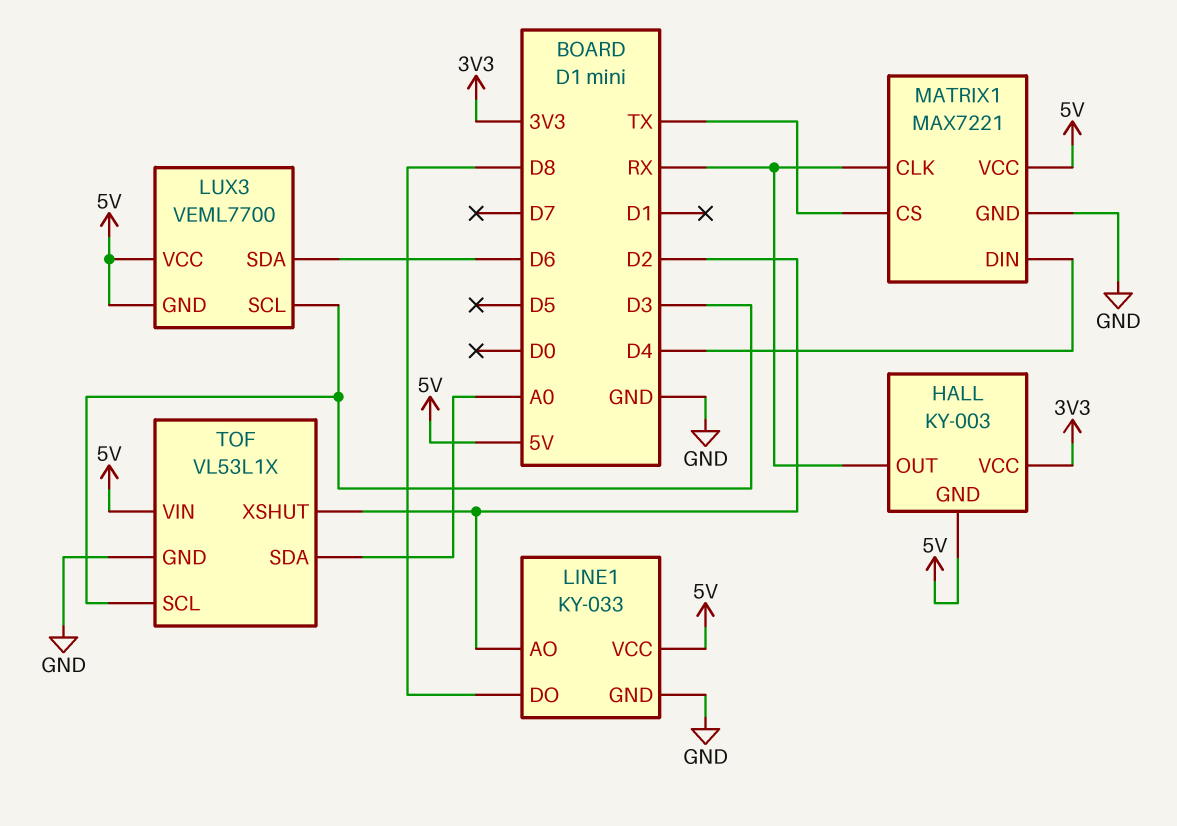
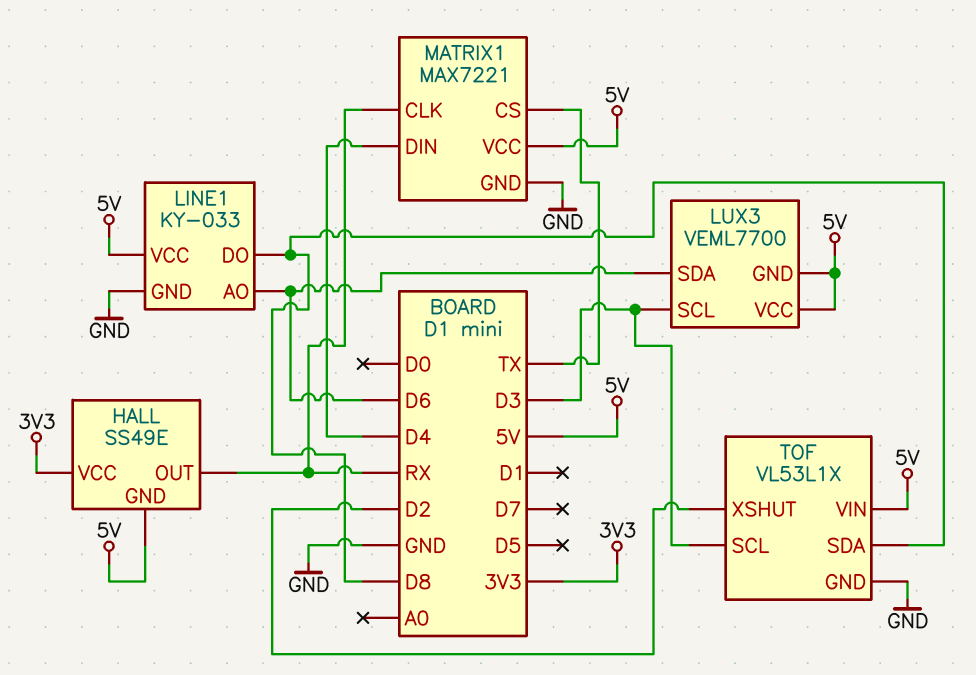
HALL: KY-003 -> SS49E
LINE1 pin AO: D2 -> D6
TOF pin SDA: A0 -> D8

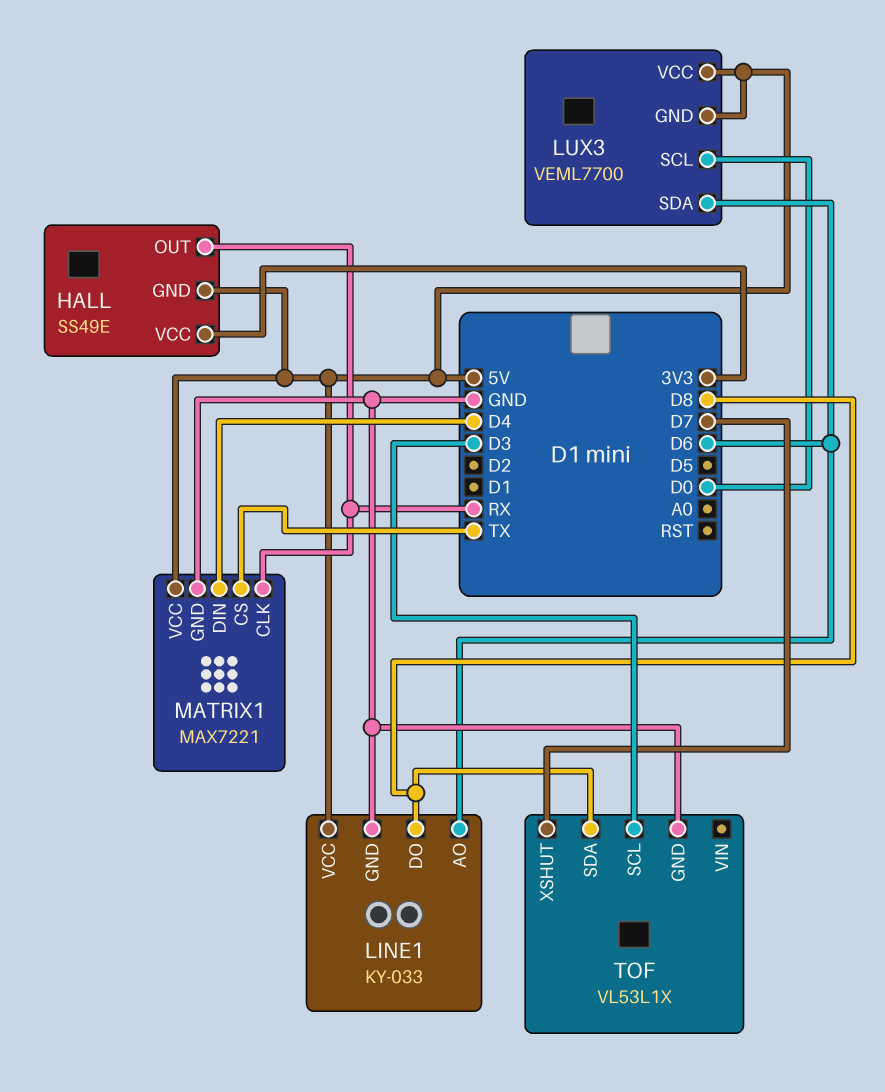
LUX3 pin SCL: D3 -> D0
TOF pin VIN: 5V -> none
TOF pin XSHUT: D2 -> D7

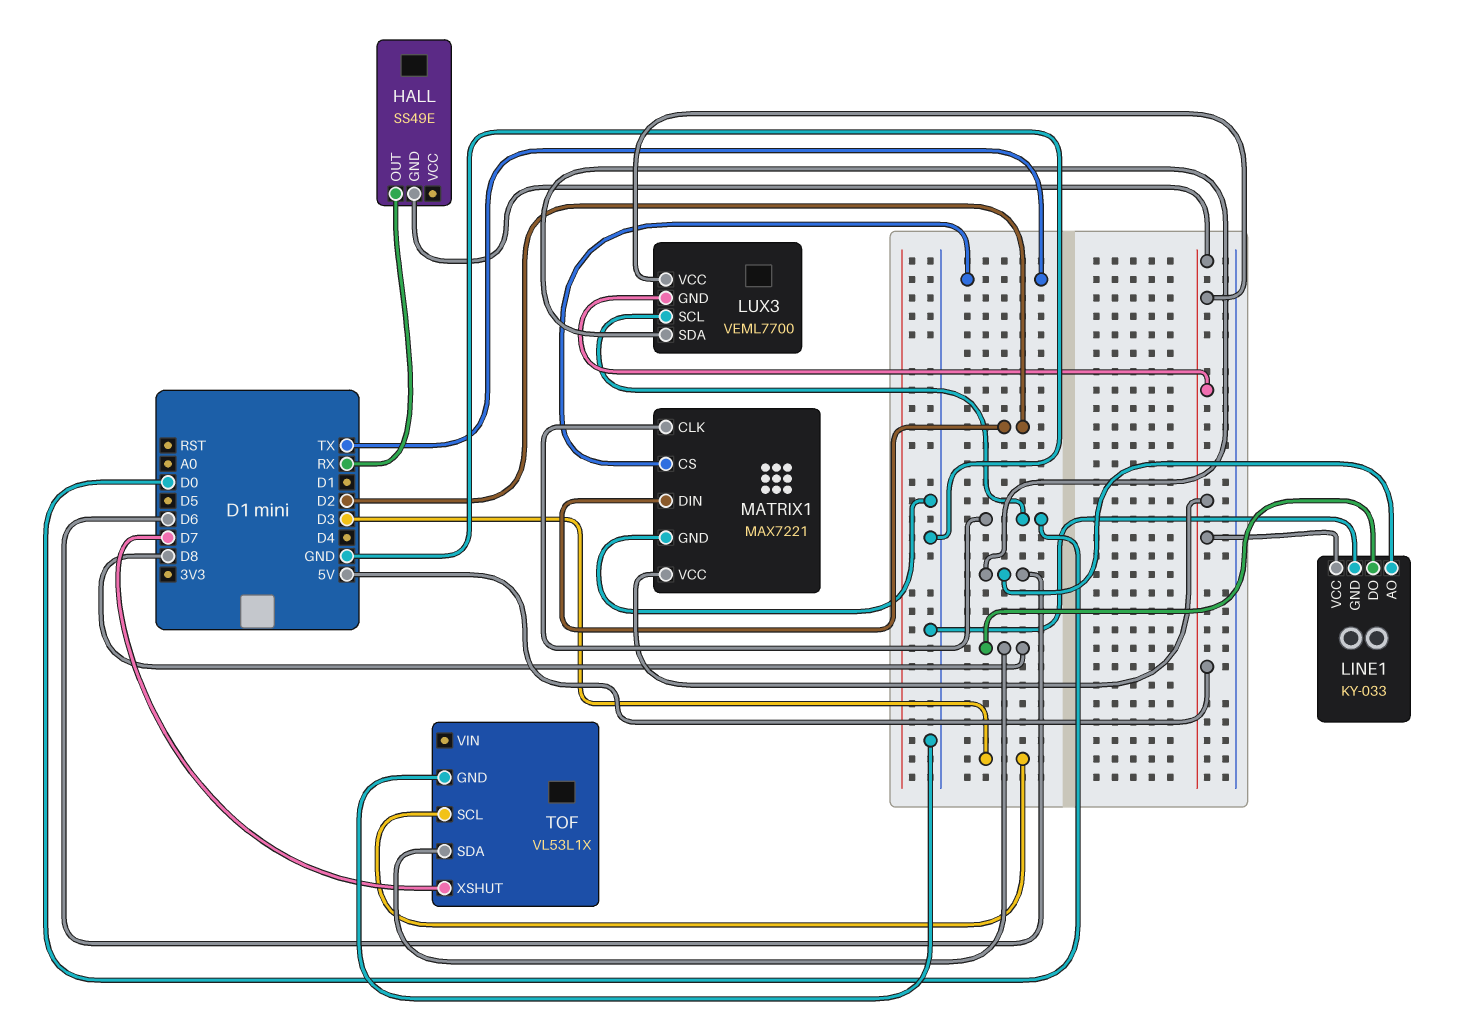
HALL pin VCC: 3V3 -> none
MATRIX1 pin CLK: RX -> D0
MATRIX1 pin DIN: D4 -> D2

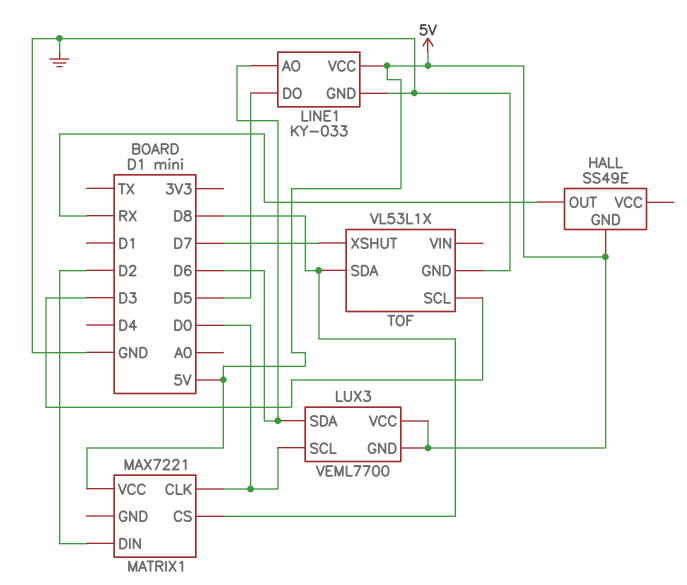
LINE1 pin DO: D8 -> D5
MATRIX1 pin CS: TX -> D8
MATRIX1 pin GND: GND -> none

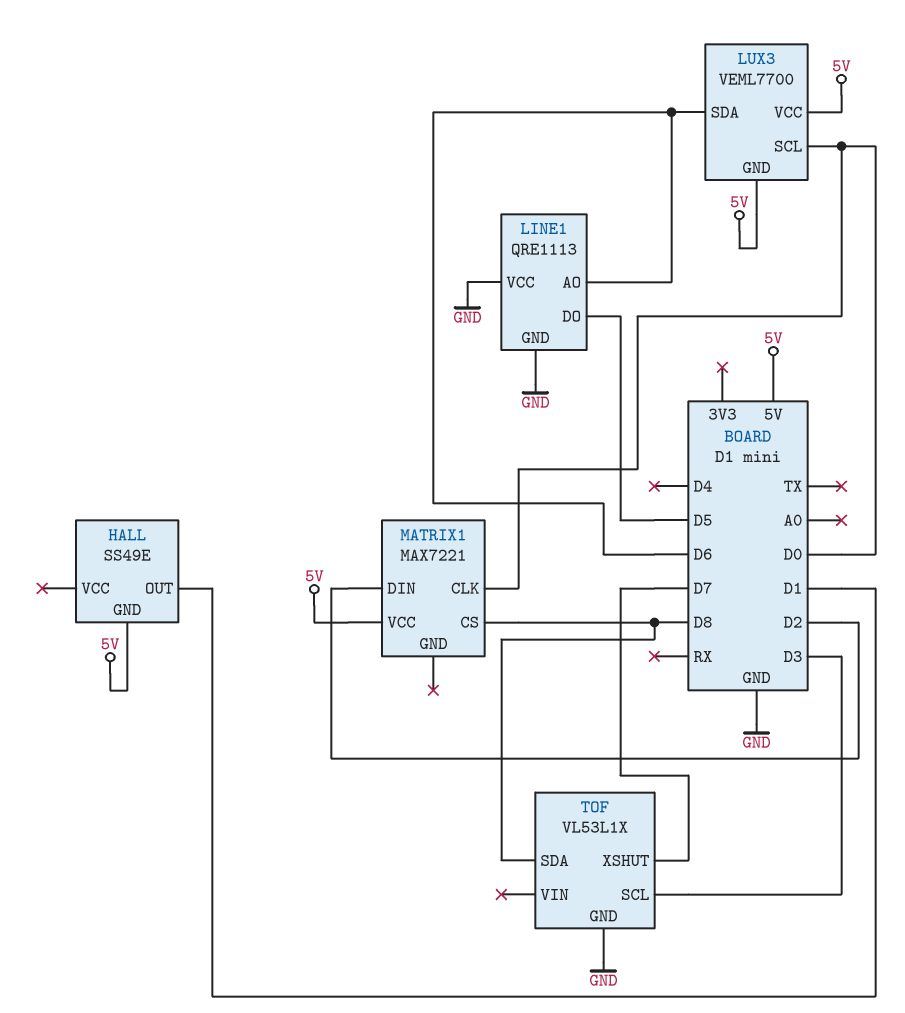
HALL pin OUT: RX -> D1
LINE1: KY-033 -> QRE1113
LINE1 pin VCC: 5V -> GND

